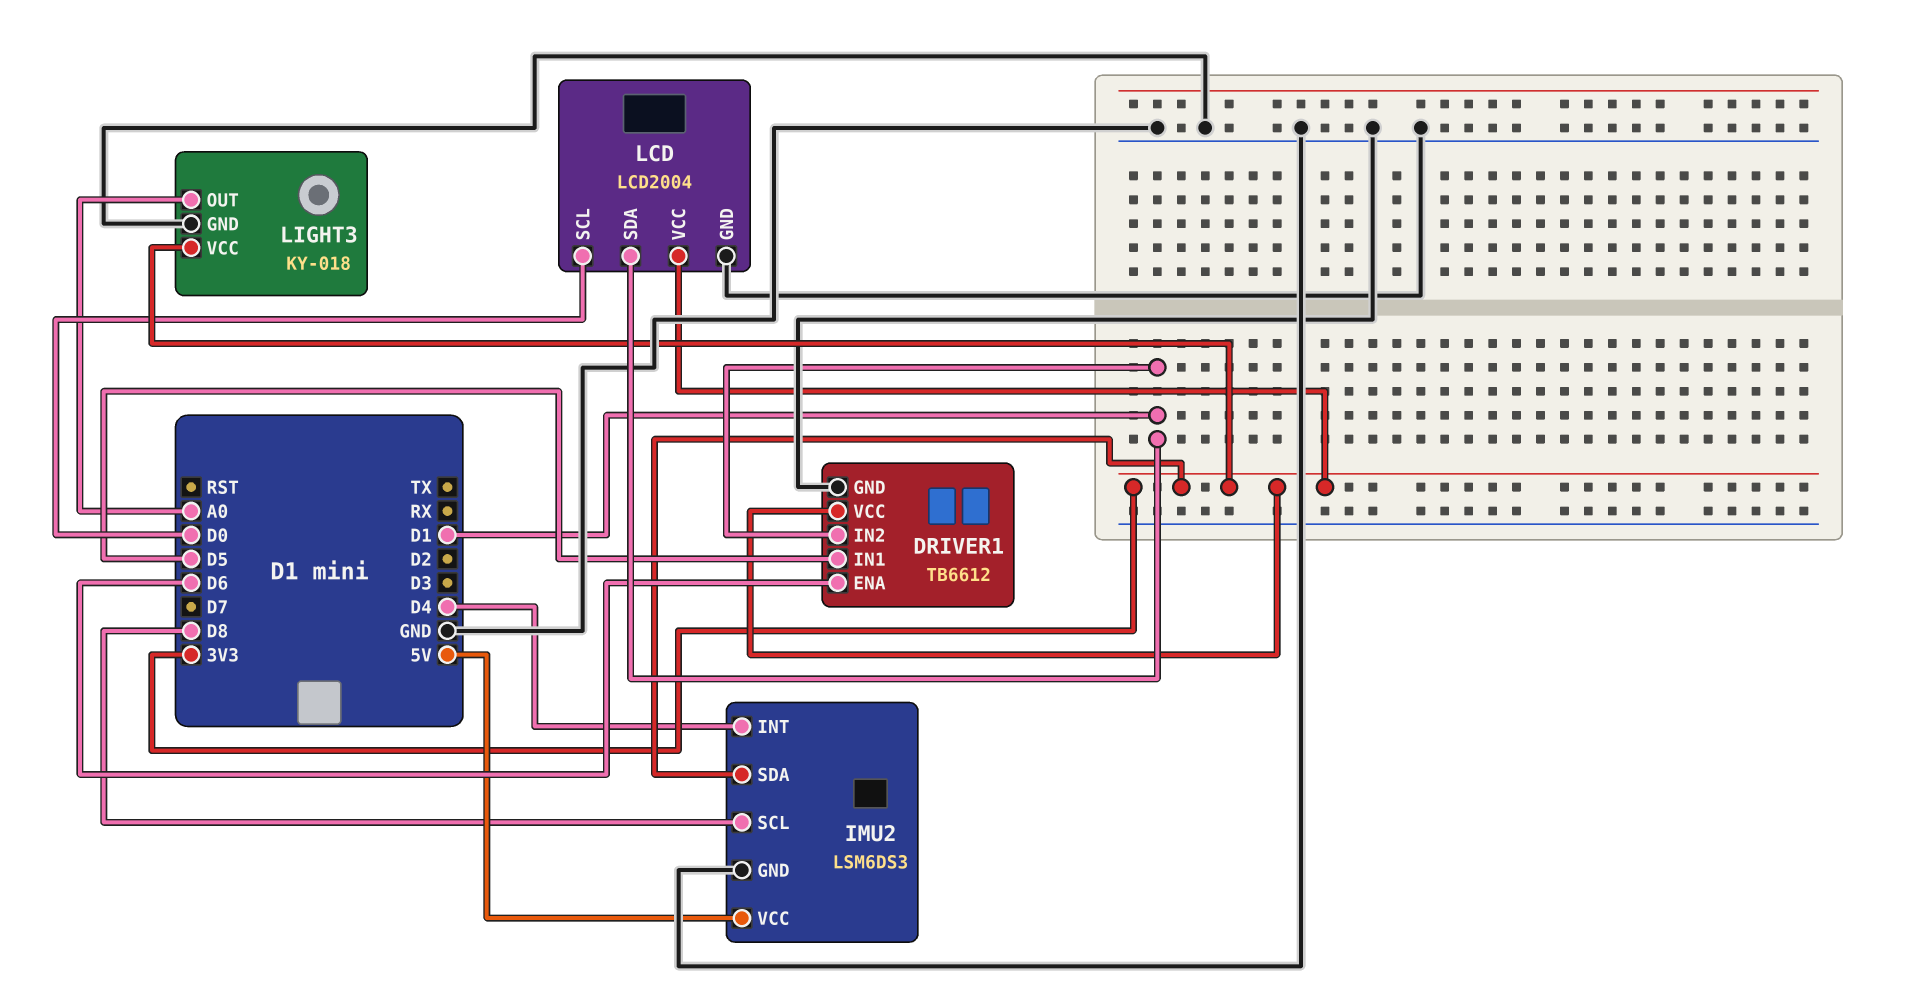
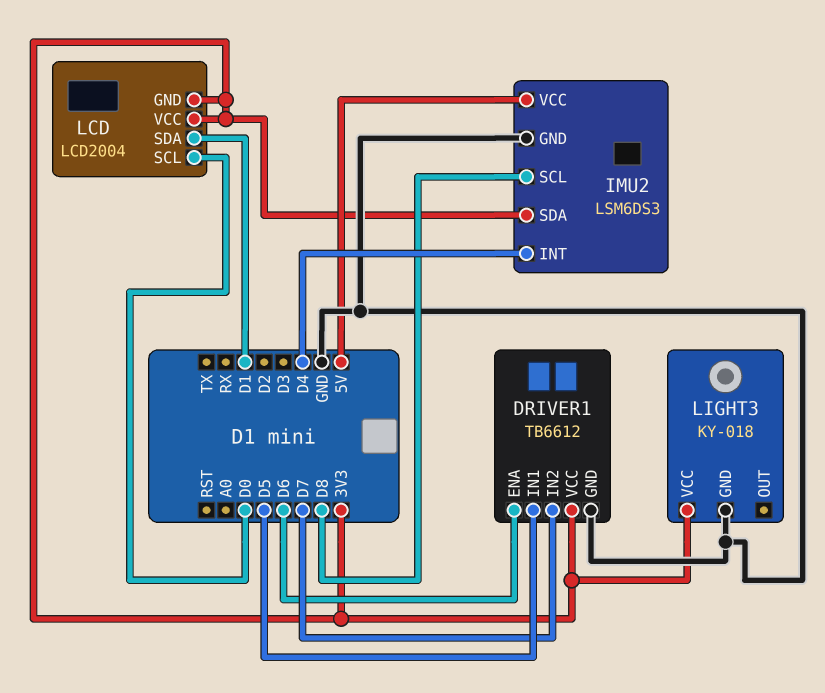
DRIVER1 pin IN2: D1 -> D7
LCD pin GND: GND -> 3V3
LIGHT3 pin OUT: A0 -> none

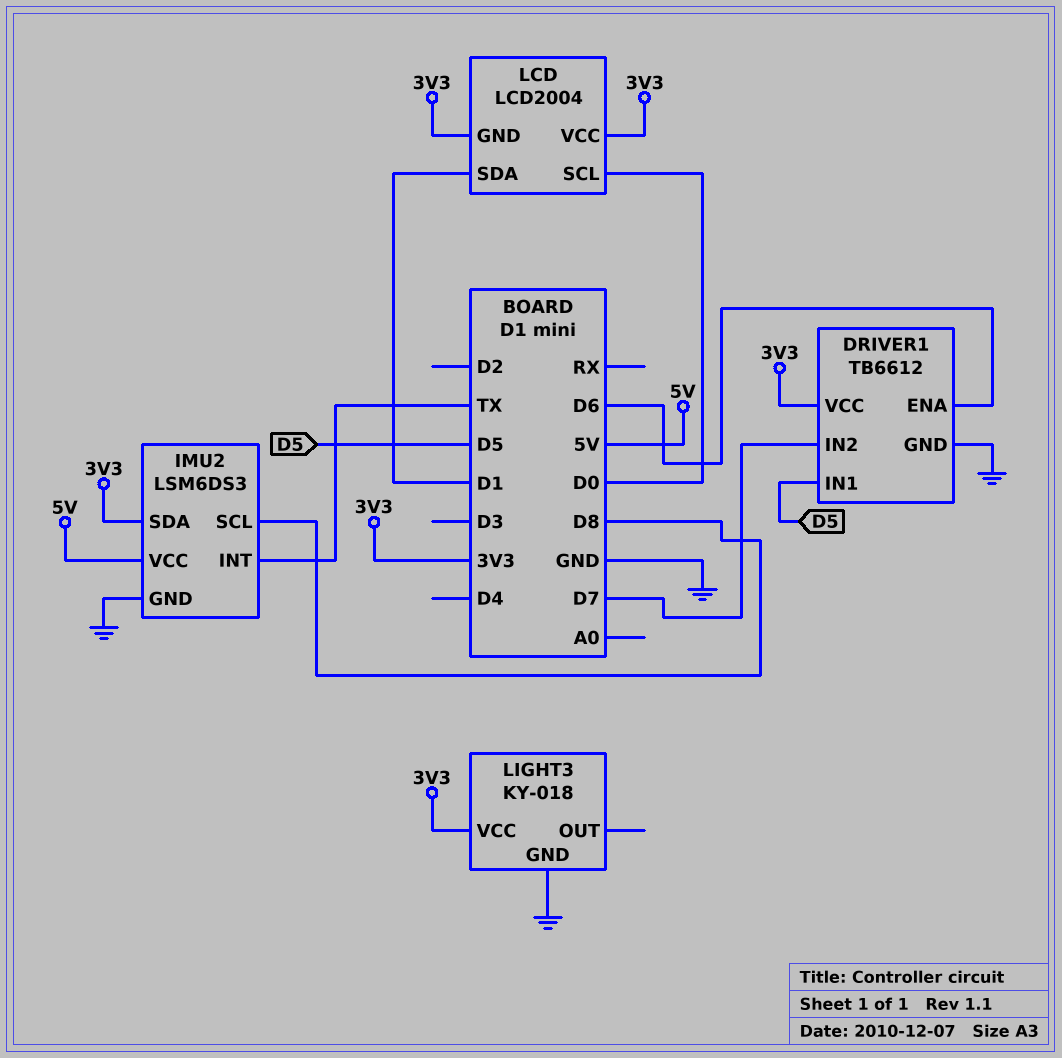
IMU2 pin INT: D4 -> TX

